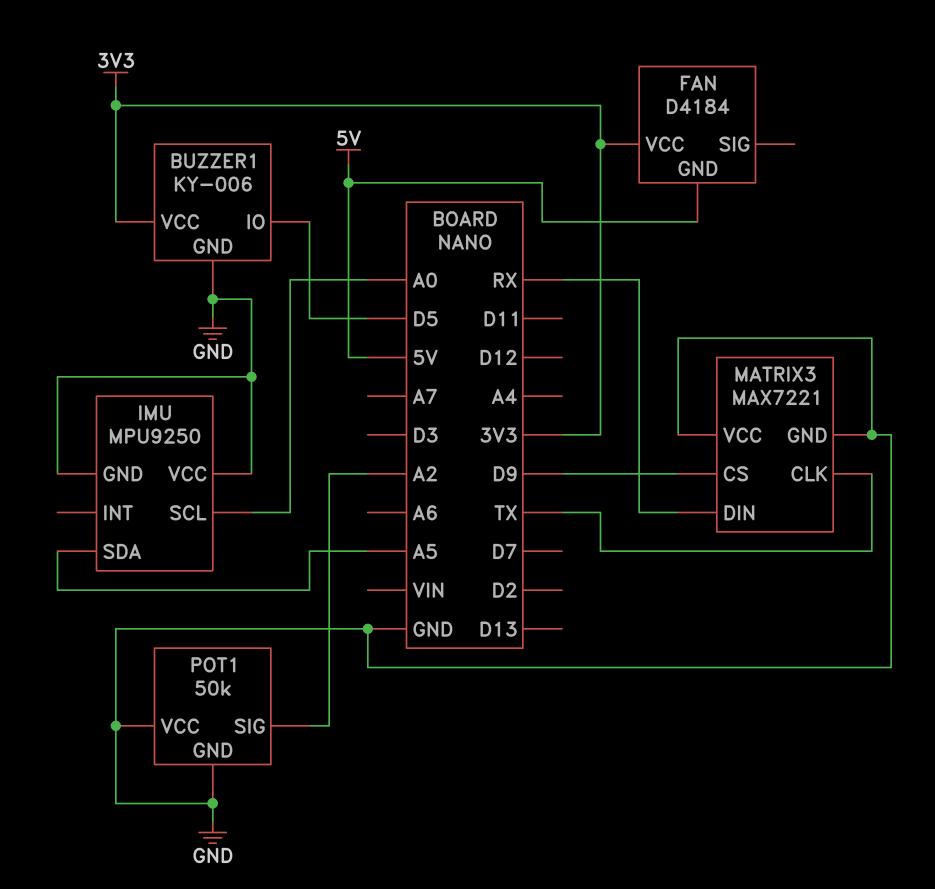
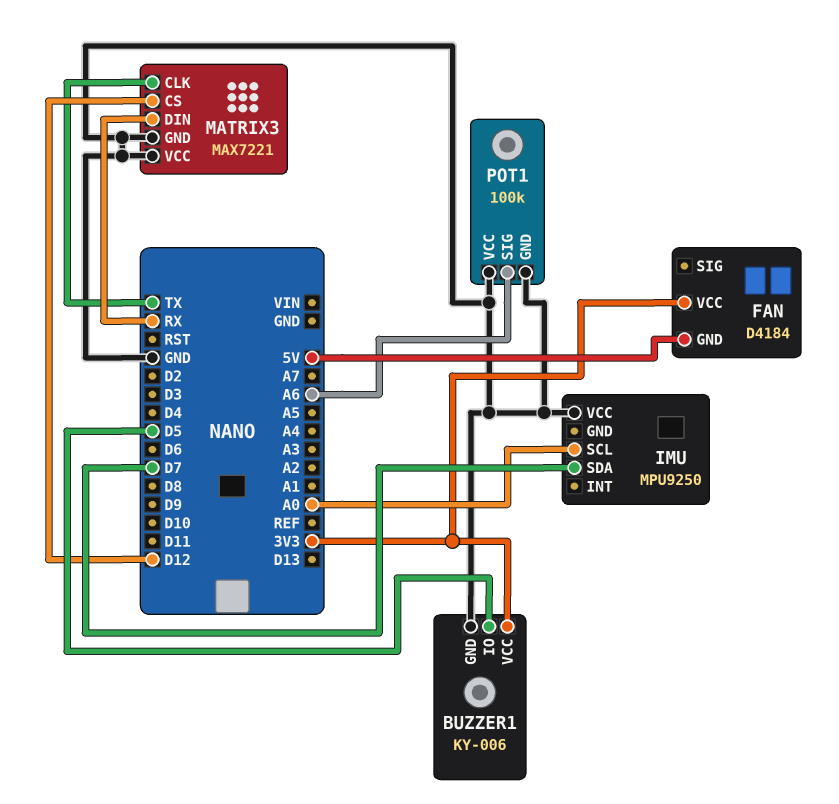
IMU pin GND: GND -> none
IMU pin SDA: A5 -> D7
MATRIX3 pin CS: D9 -> D12
POT1: 50k -> 100k
POT1 pin SIG: A2 -> A6

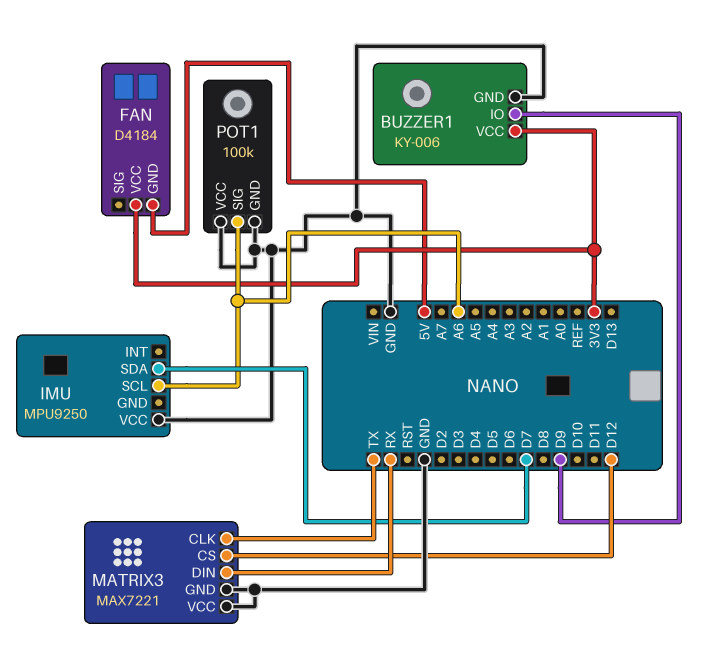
BUZZER1 pin IO: D5 -> D9
IMU pin SCL: A0 -> A6

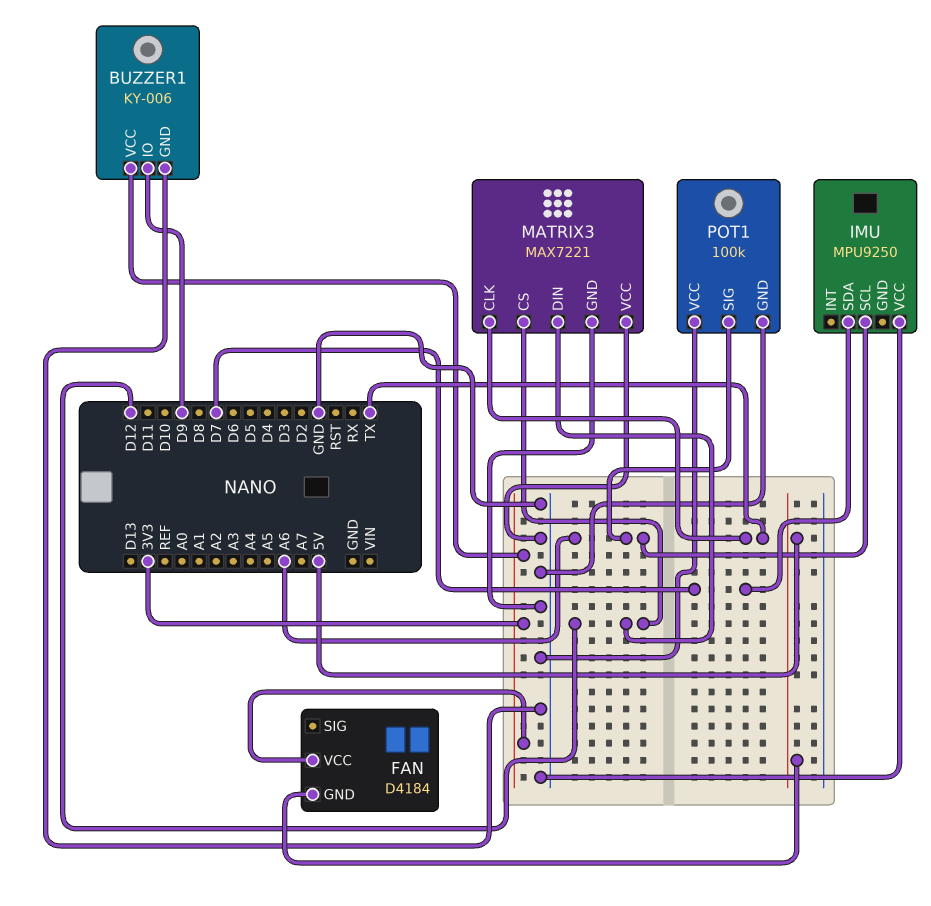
MATRIX3 pin DIN: RX -> D12

